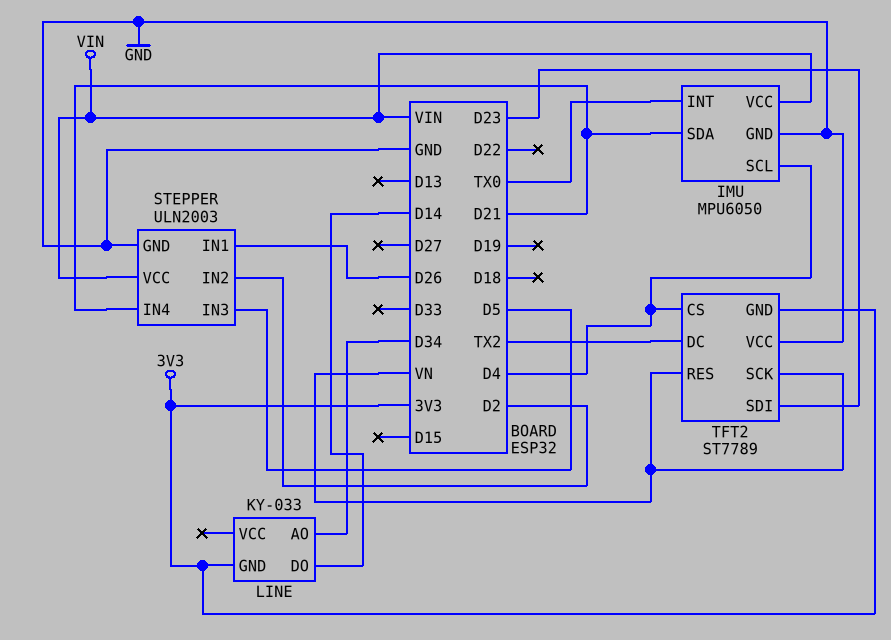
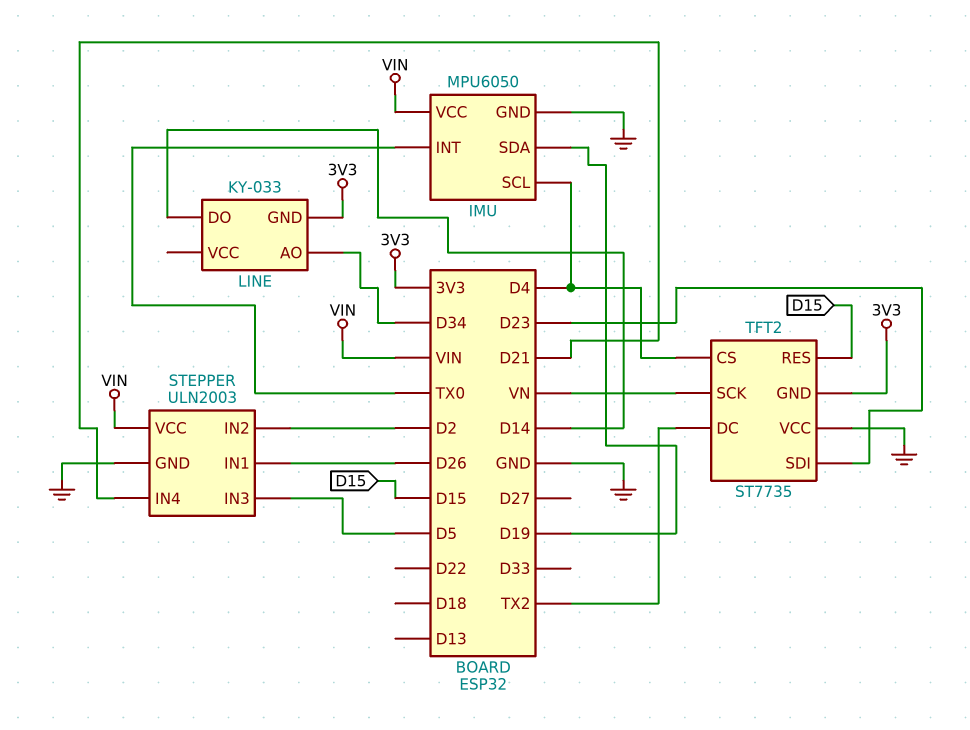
IMU pin SDA: D21 -> D19
TFT2: ST7789 -> ST7735
TFT2 pin RES: VN -> D15

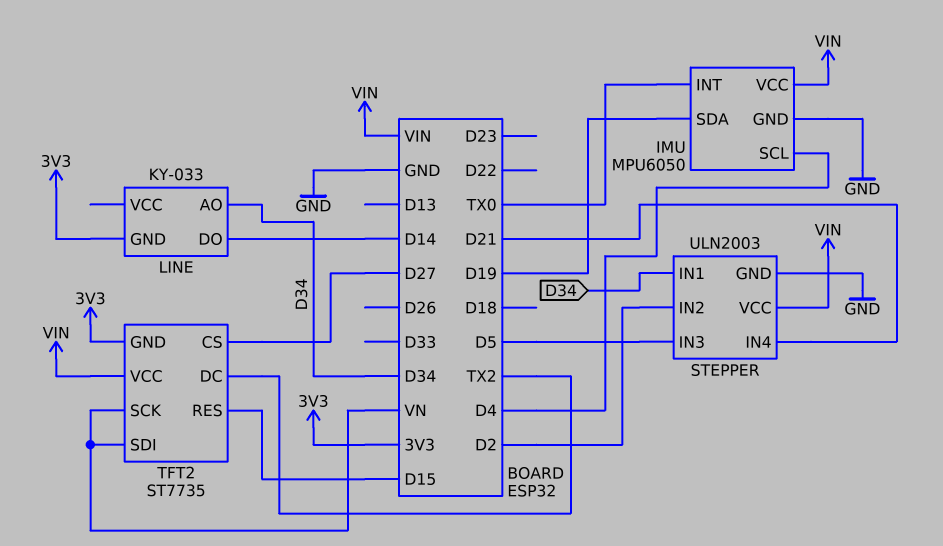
STEPPER pin IN1: D26 -> D34
TFT2 pin CS: D4 -> D27
TFT2 pin SDI: D23 -> VN
TFT2 pin VCC: GND -> VIN

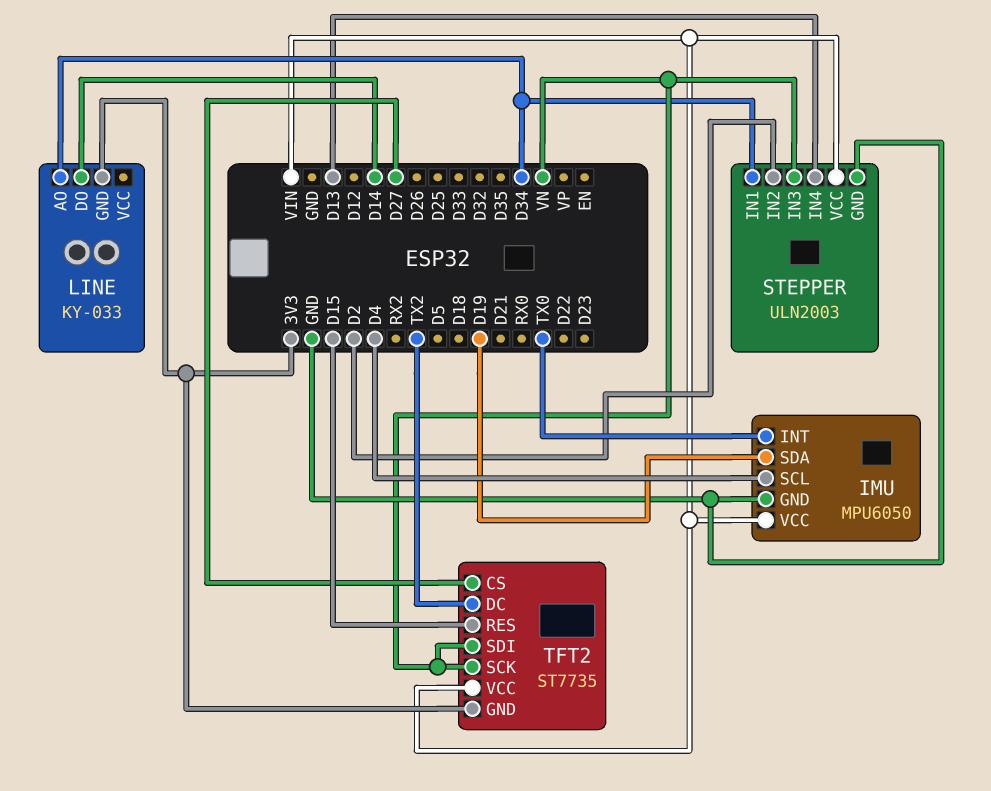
STEPPER pin IN3: D5 -> VN
STEPPER pin IN4: D21 -> D13

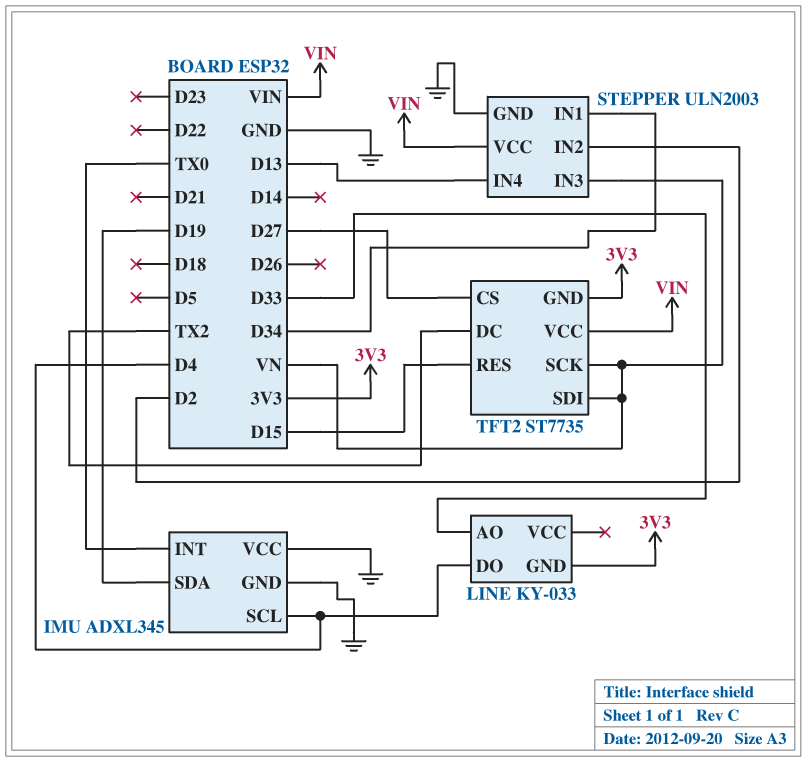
IMU: MPU6050 -> ADXL345
IMU pin VCC: VIN -> GND
LINE pin AO: D34 -> D33
LINE pin DO: D14 -> D4

